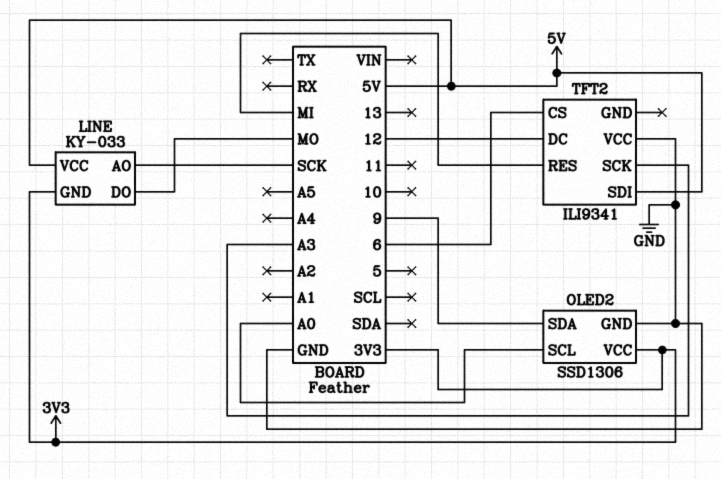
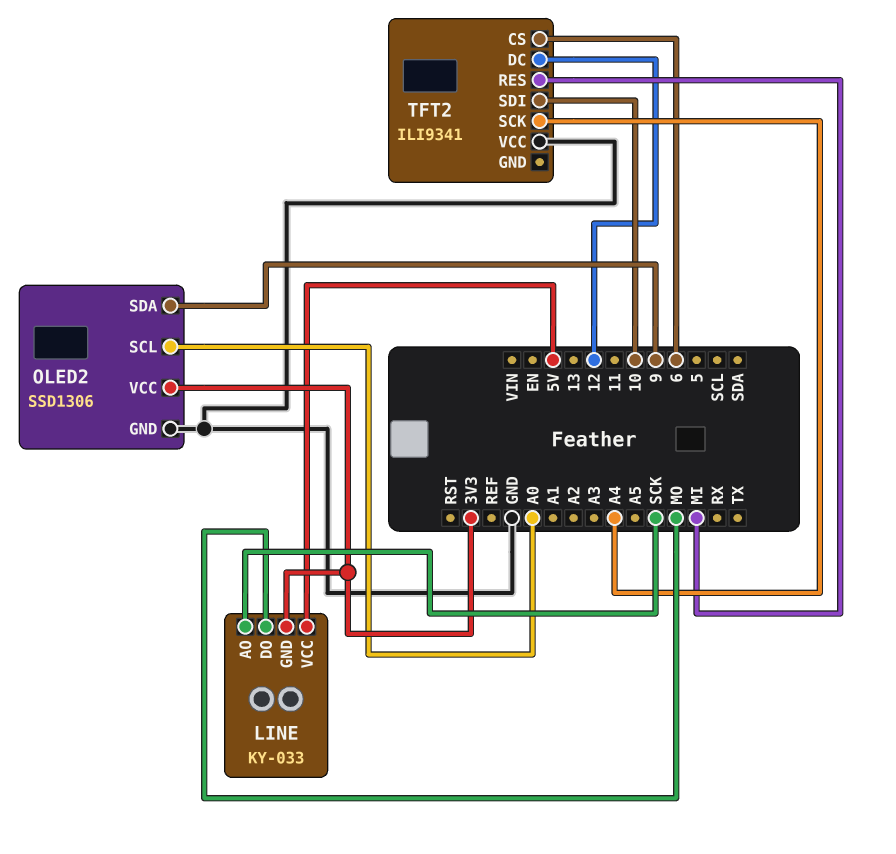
TFT2 pin SCK: A3 -> A4
TFT2 pin SDI: 5V -> 10

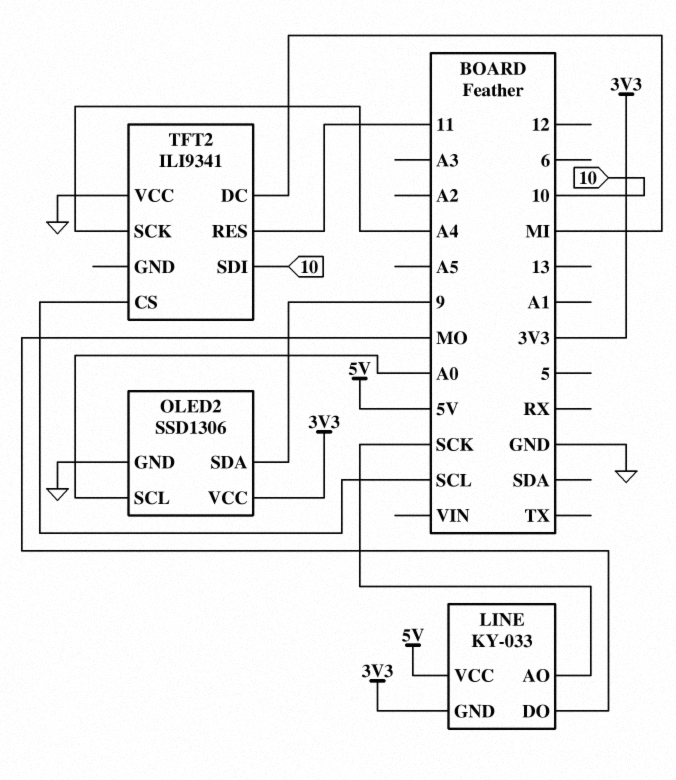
TFT2 pin CS: 6 -> SCL
TFT2 pin DC: 12 -> MI
TFT2 pin RES: MI -> 11

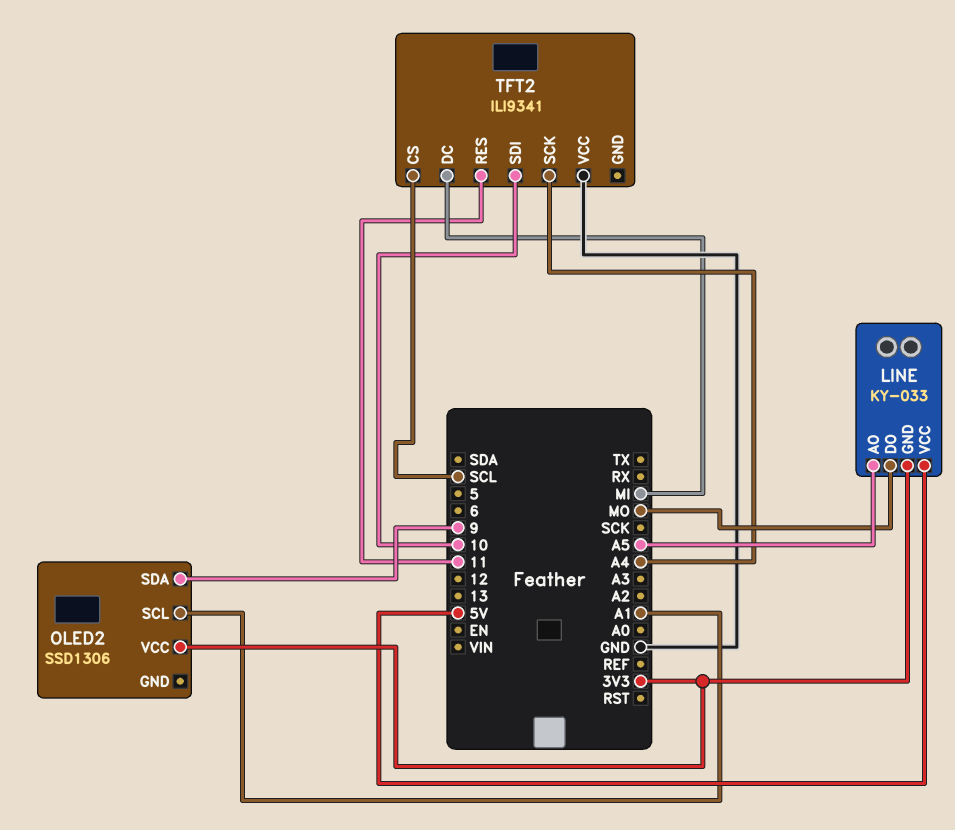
LINE pin AO: SCK -> A5
OLED2 pin GND: GND -> none
OLED2 pin SCL: A0 -> A1

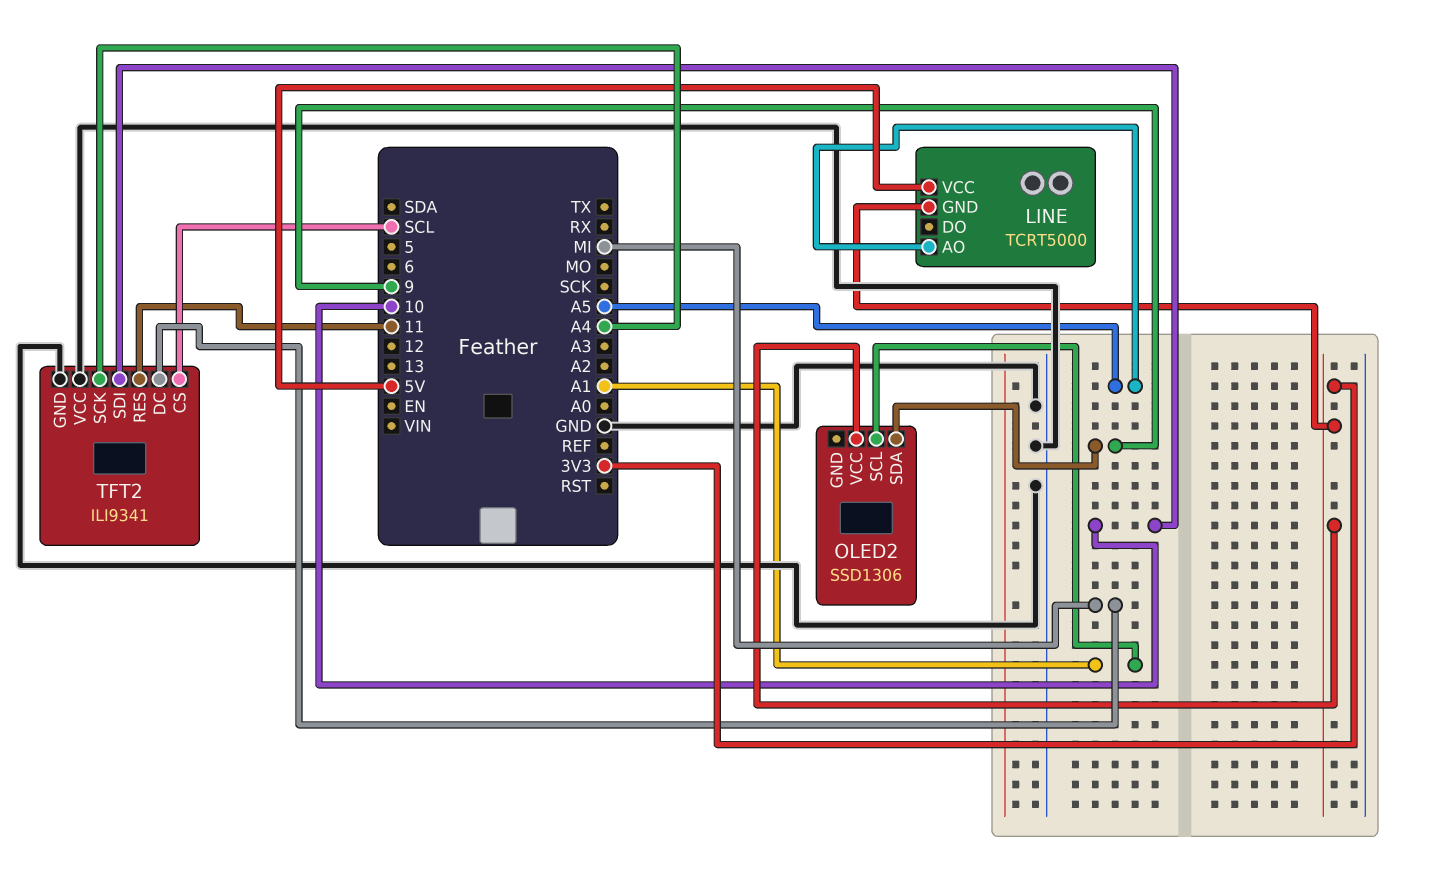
LINE: KY-033 -> TCRT5000
LINE pin DO: MO -> none
TFT2 pin GND: none -> GND

